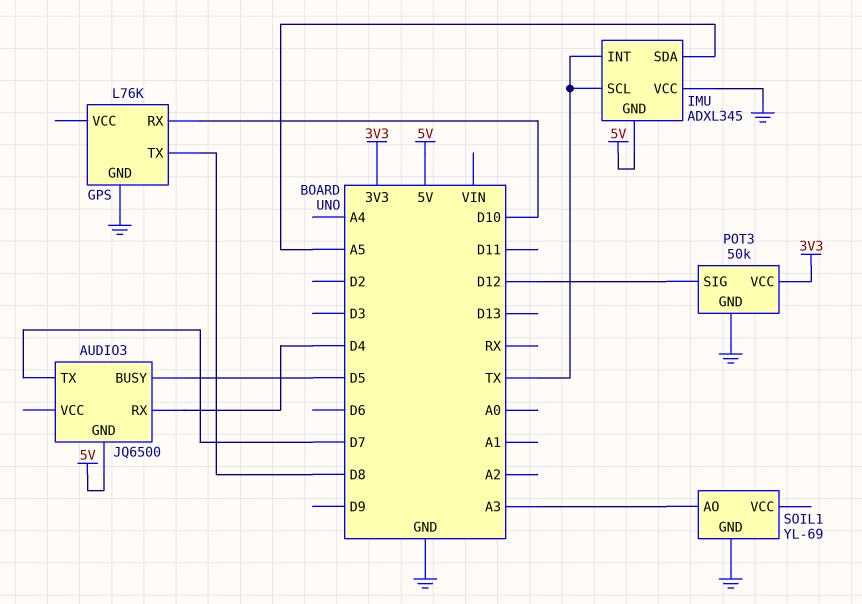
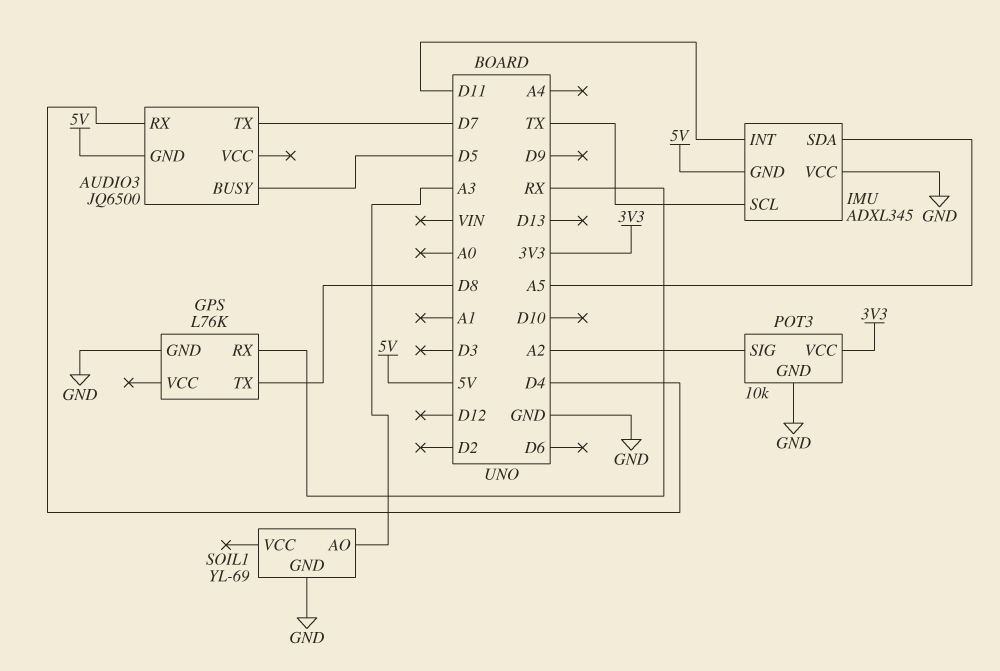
GPS pin RX: D10 -> RX
IMU pin INT: TX -> D11
POT3: 50k -> 10k
POT3 pin SIG: D12 -> A2

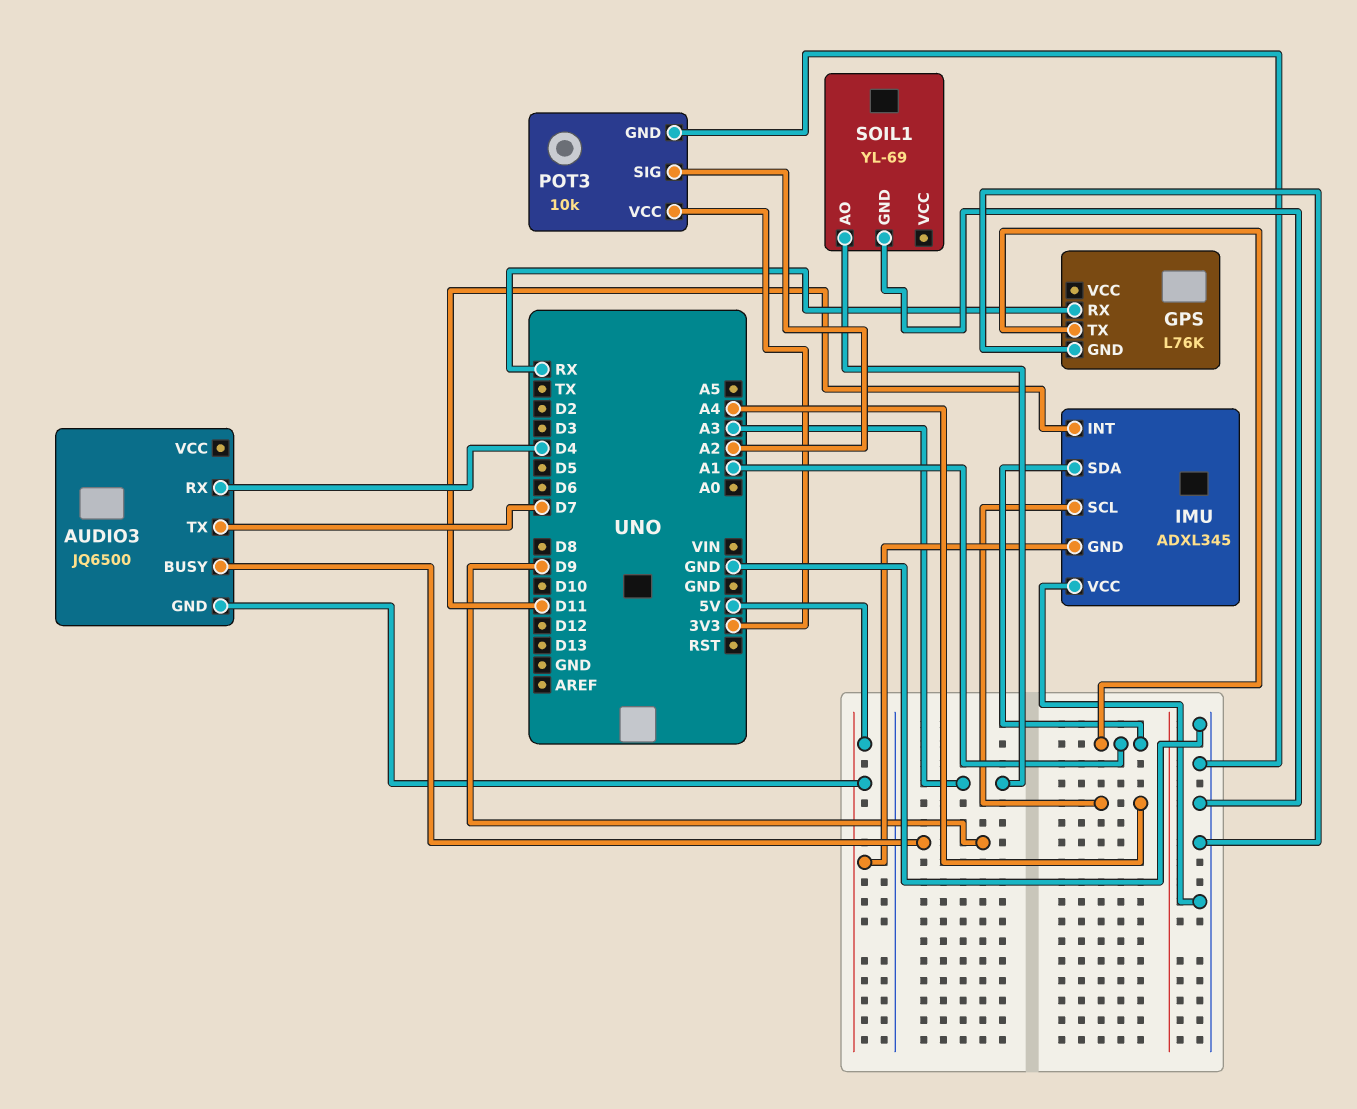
AUDIO3 pin BUSY: D5 -> D9
GPS pin TX: D8 -> A1
IMU pin SCL: TX -> A4
IMU pin SDA: A5 -> A1

